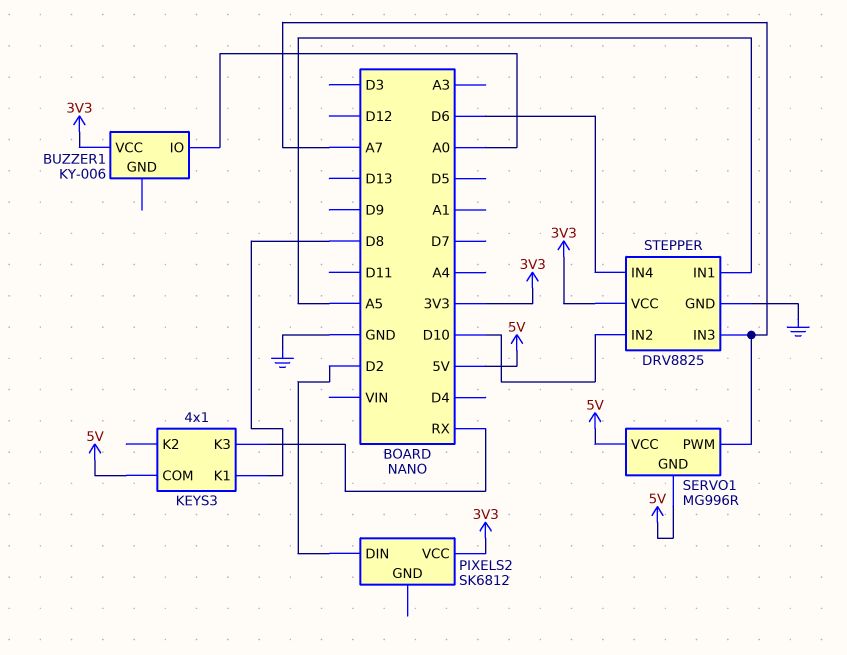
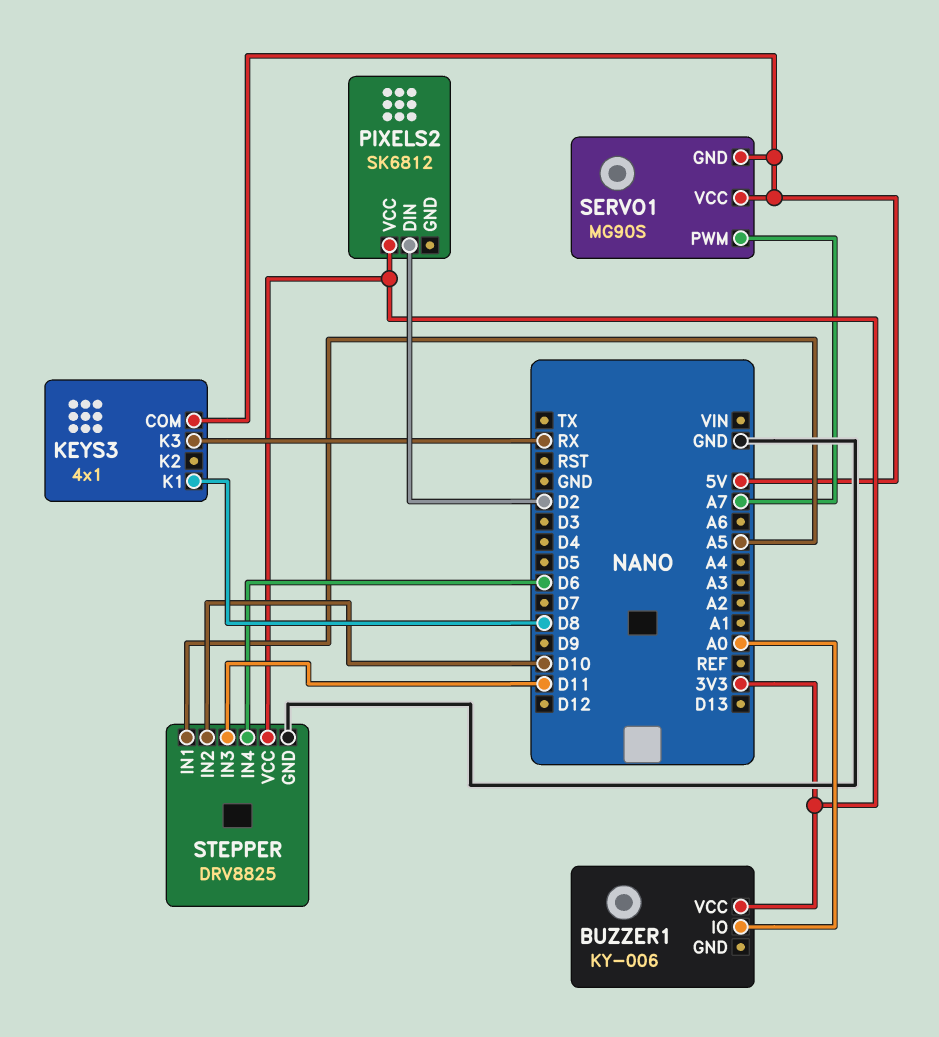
SERVO1: MG996R -> MG90S
STEPPER pin IN3: A7 -> D11

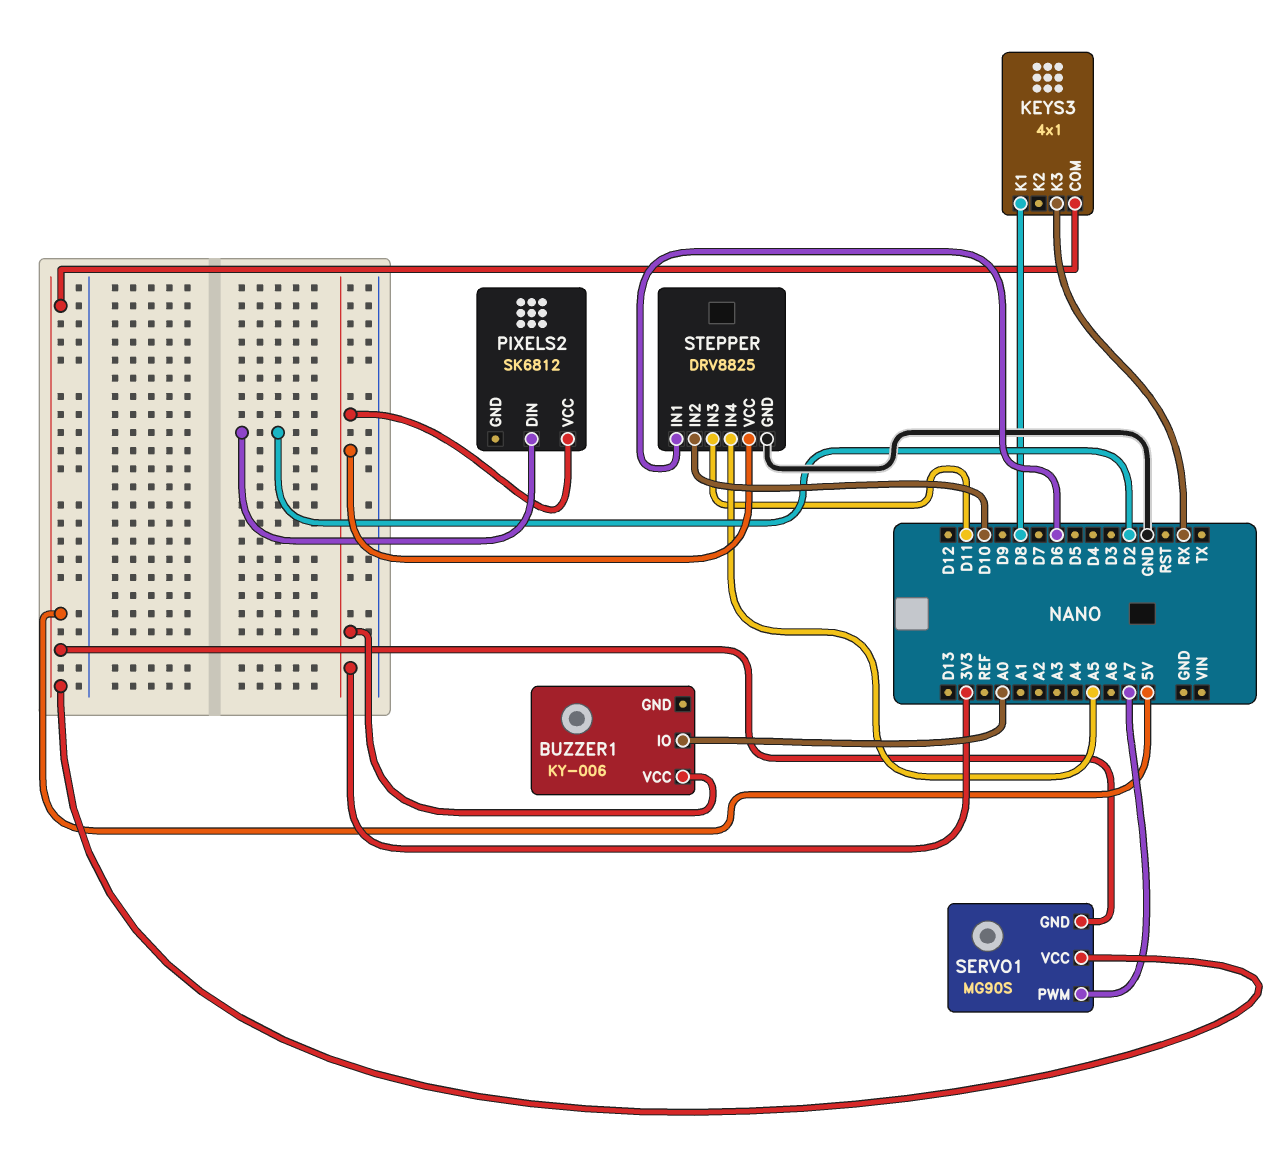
STEPPER pin IN1: A5 -> D6
STEPPER pin IN4: D6 -> A5

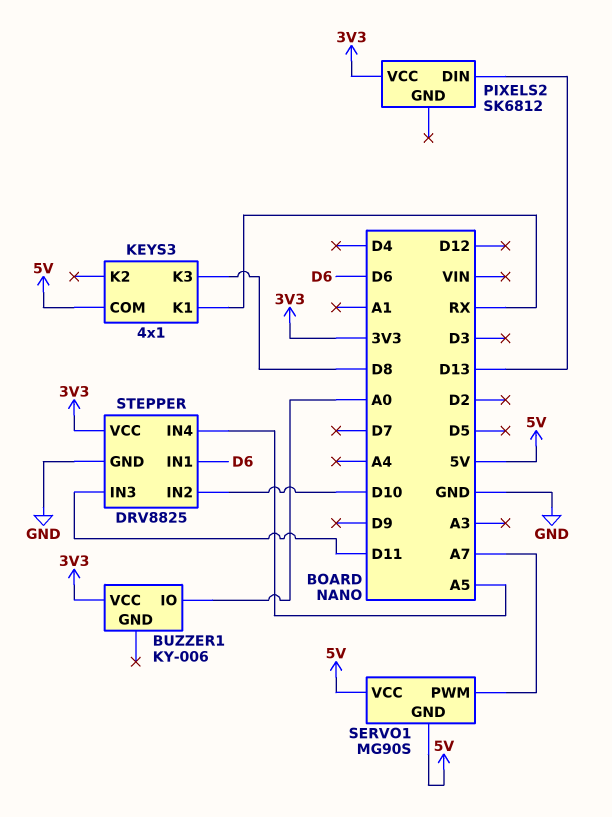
KEYS3 pin K1: D8 -> RX
KEYS3 pin K3: RX -> D8
PIXELS2 pin DIN: D2 -> D13

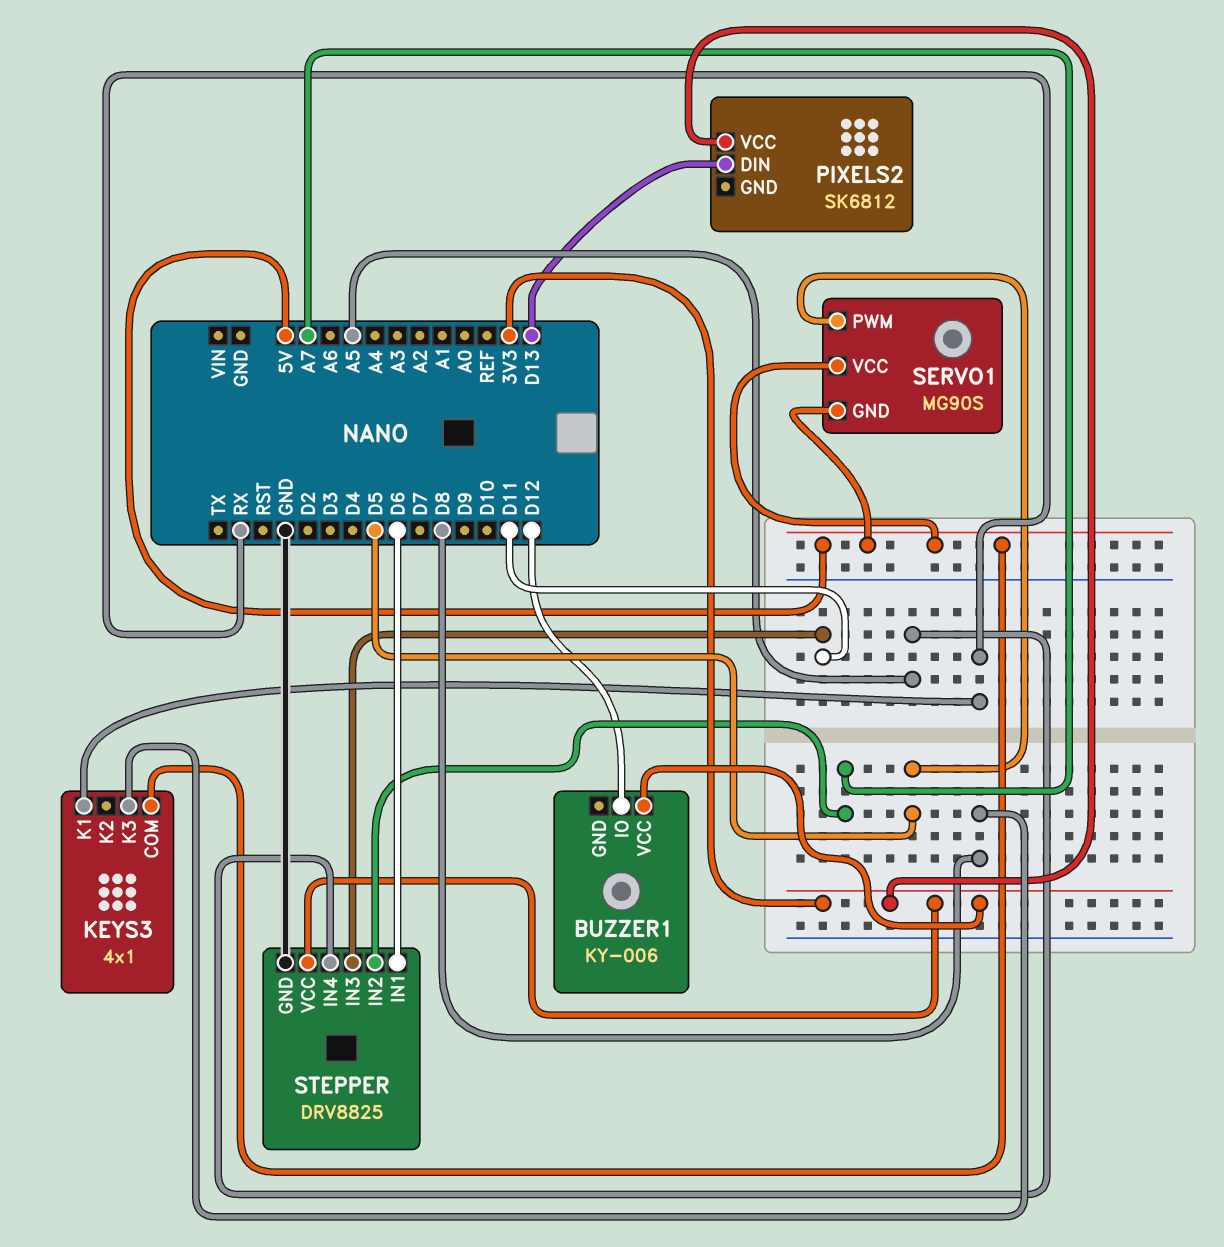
BUZZER1 pin IO: A0 -> D12
SERVO1 pin PWM: A7 -> D5
STEPPER pin IN2: D10 -> A7

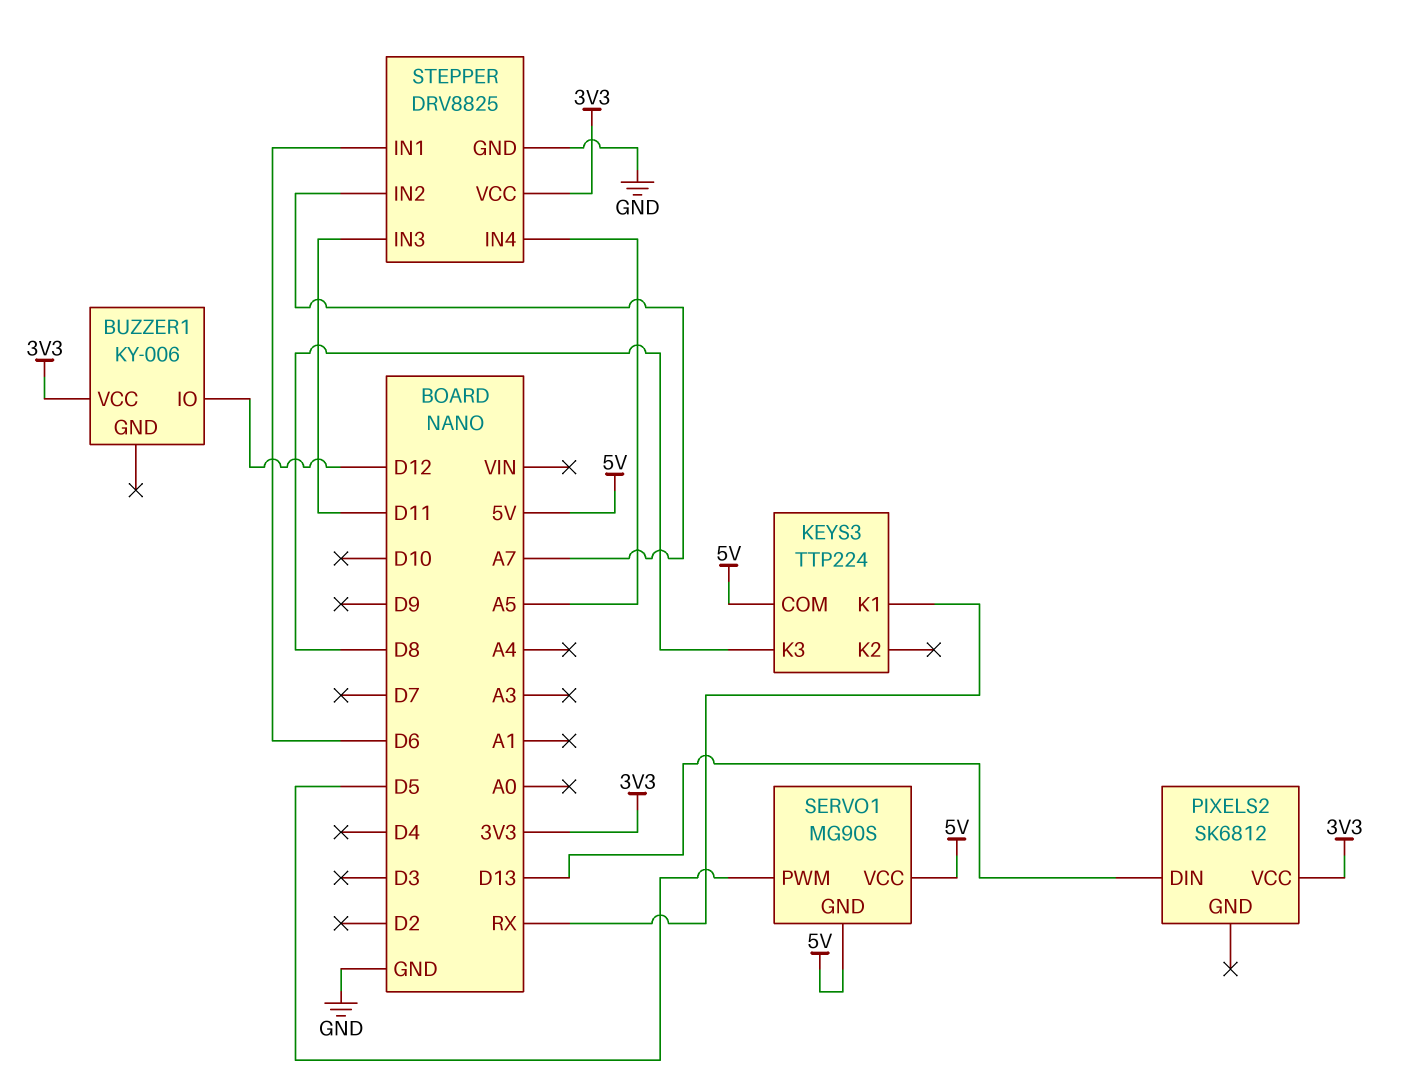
KEYS3: 4x1 -> TTP224

